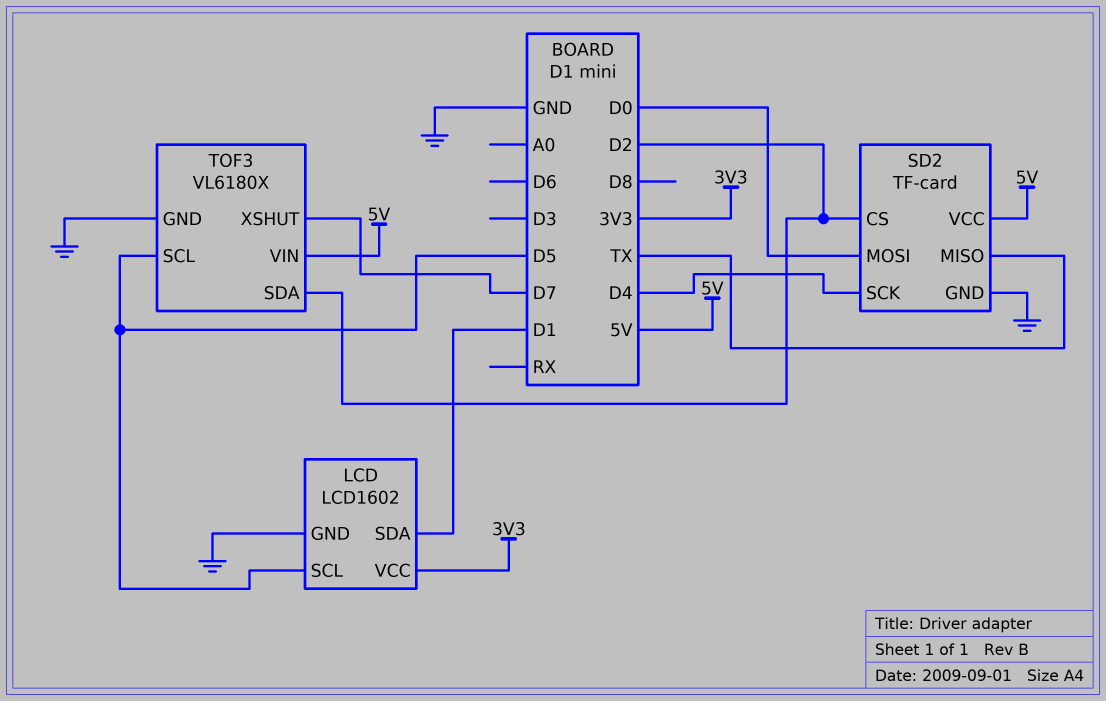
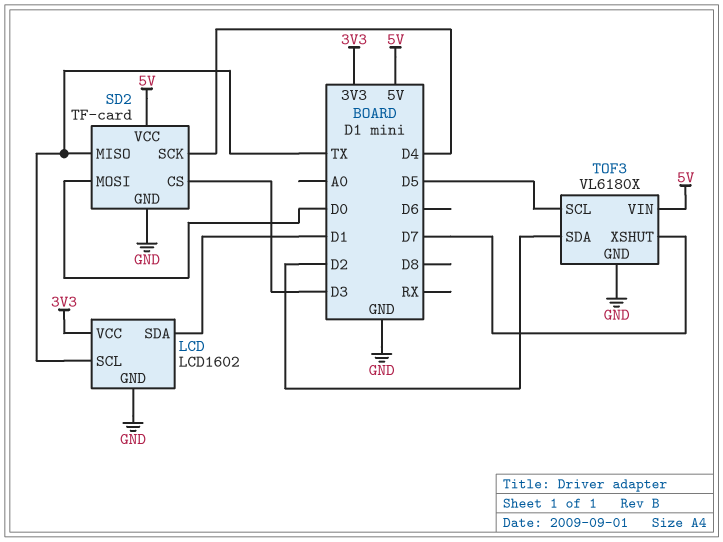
LCD pin SCL: D5 -> TX
SD2 pin CS: D2 -> D3

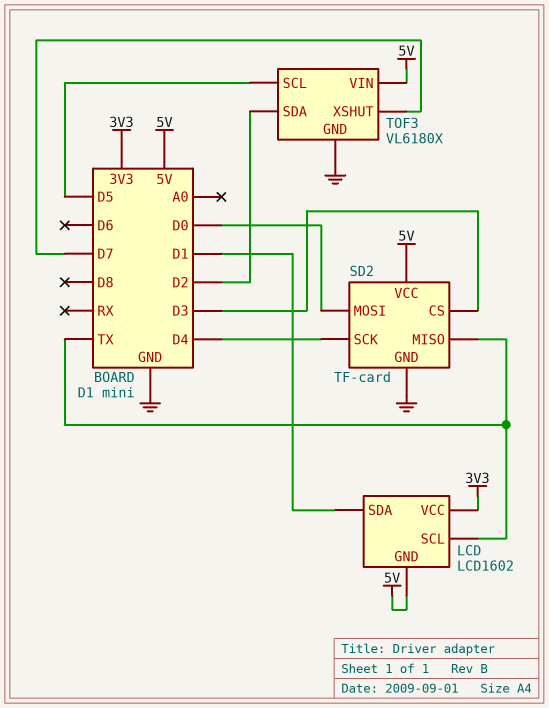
LCD pin GND: GND -> 5V

